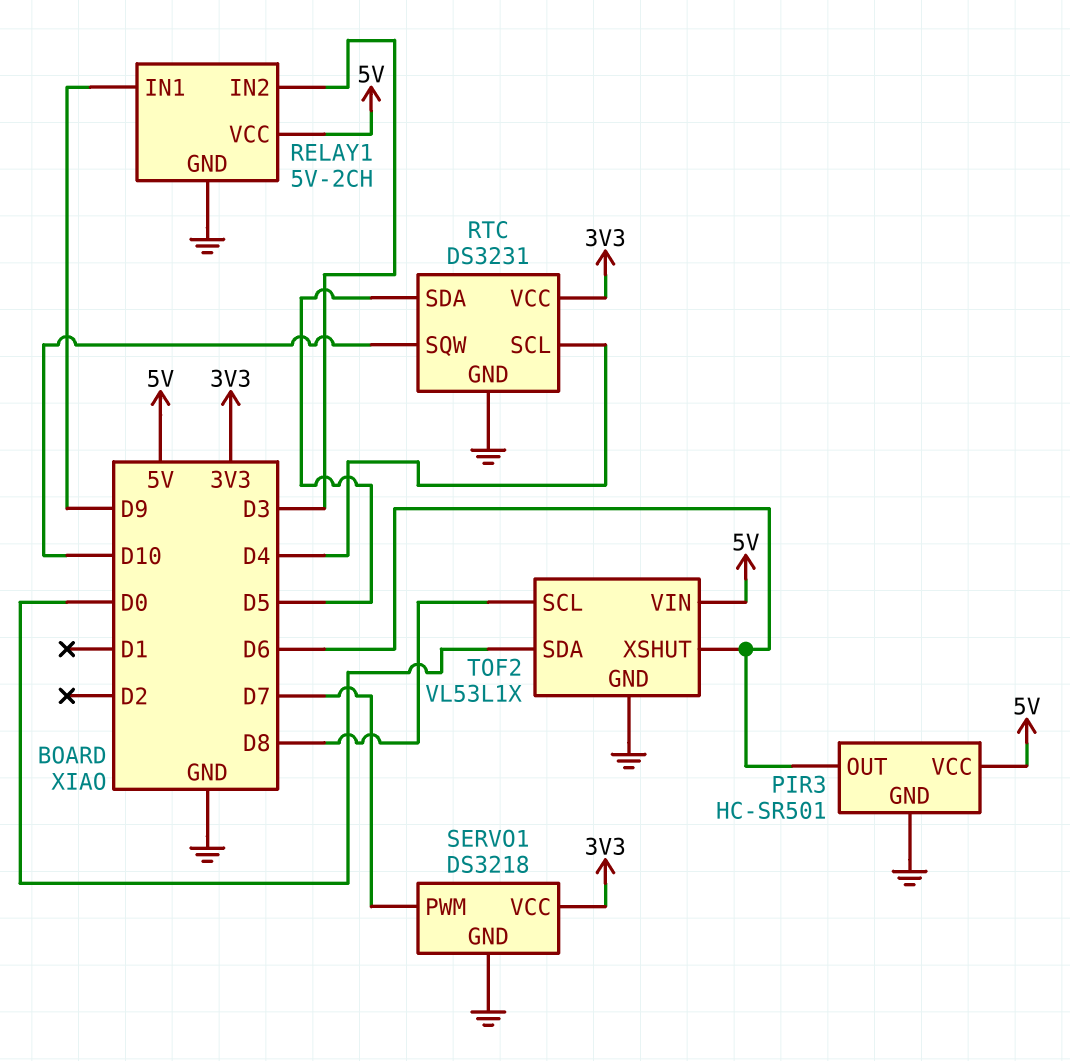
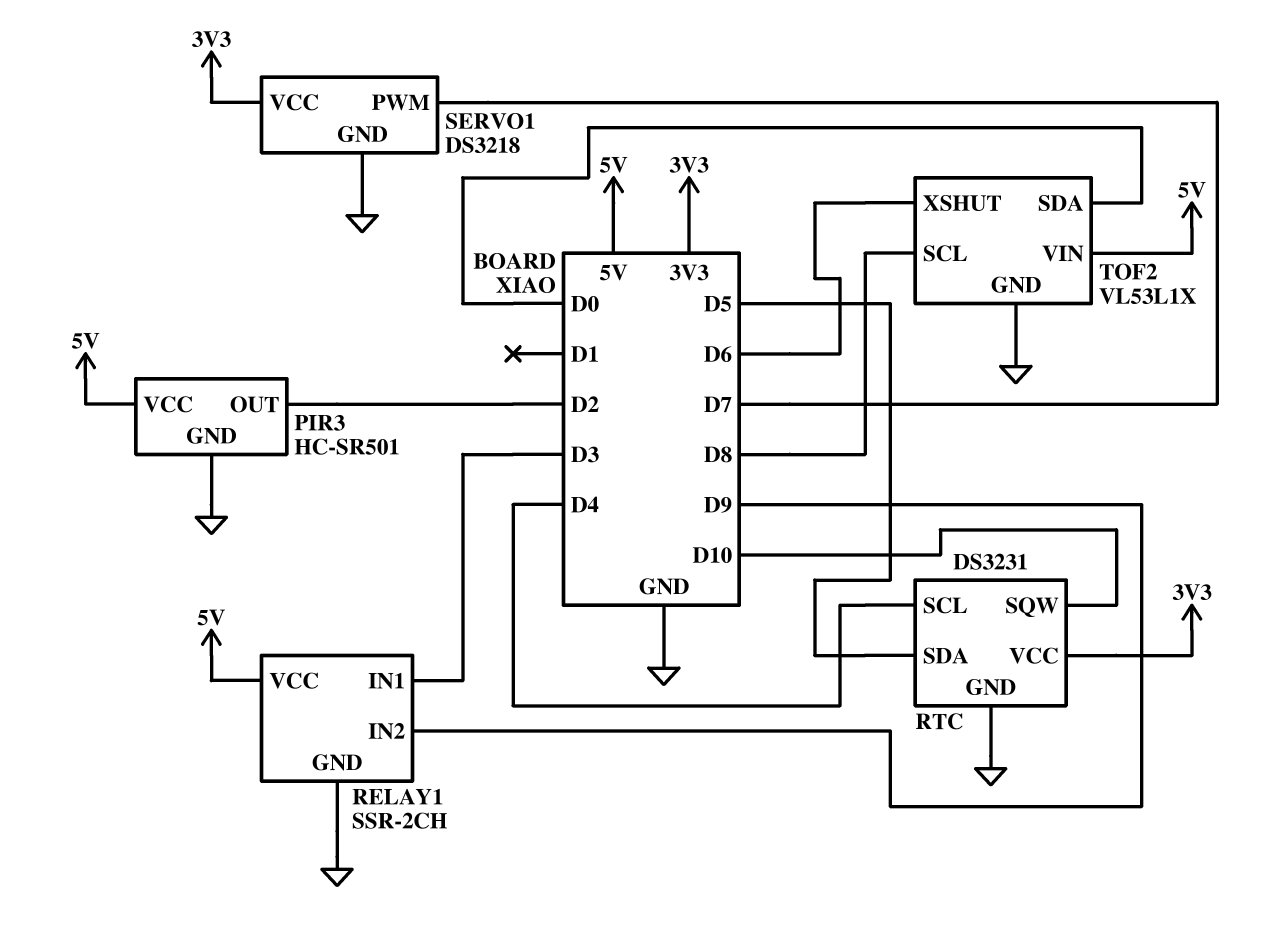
PIR3 pin OUT: D6 -> D2
RELAY1: 5V-2CH -> SSR-2CH
RELAY1 pin IN1: D9 -> D3
RELAY1 pin IN2: D3 -> D9

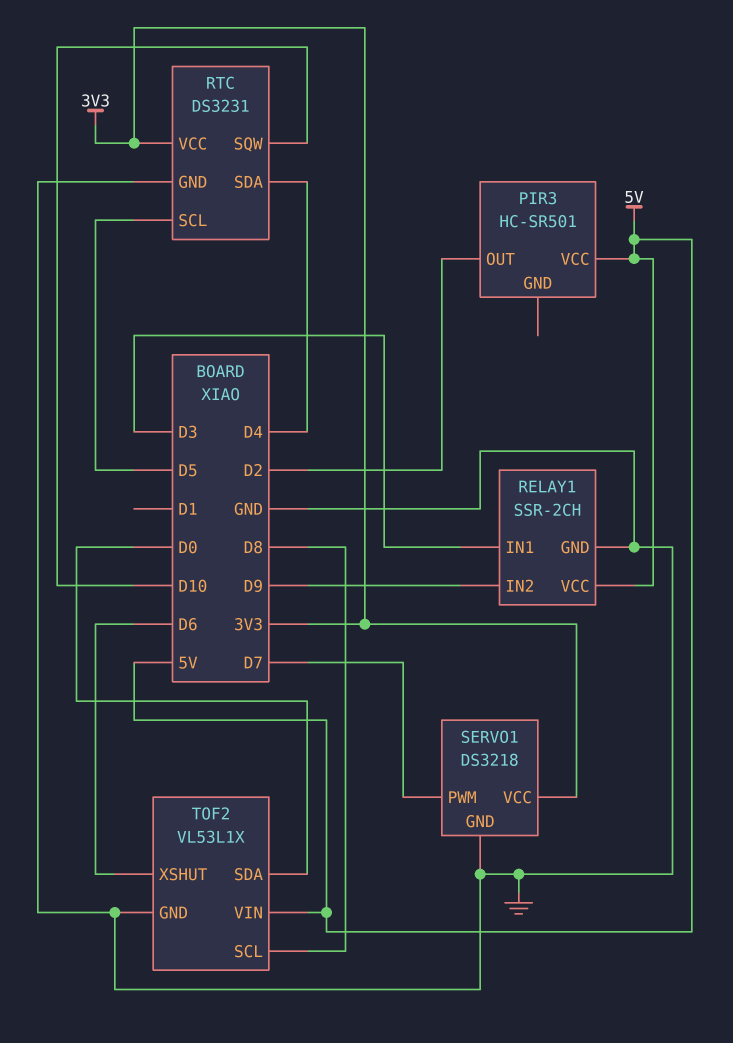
PIR3 pin GND: GND -> none
RTC pin SCL: D4 -> D5
RTC pin SDA: D5 -> D4

